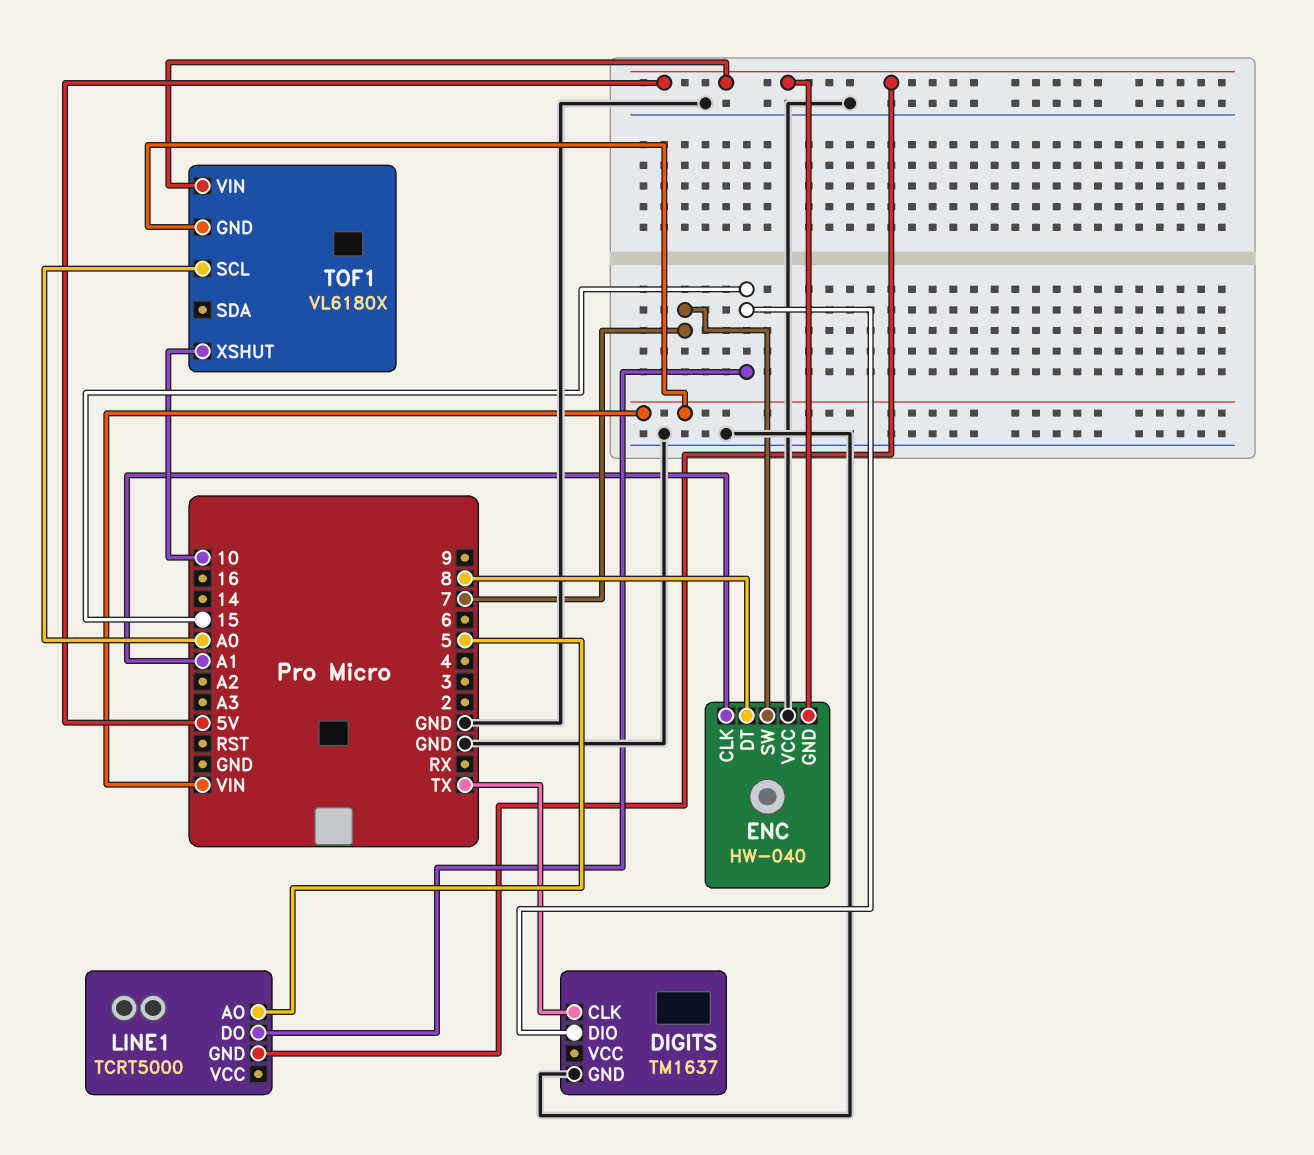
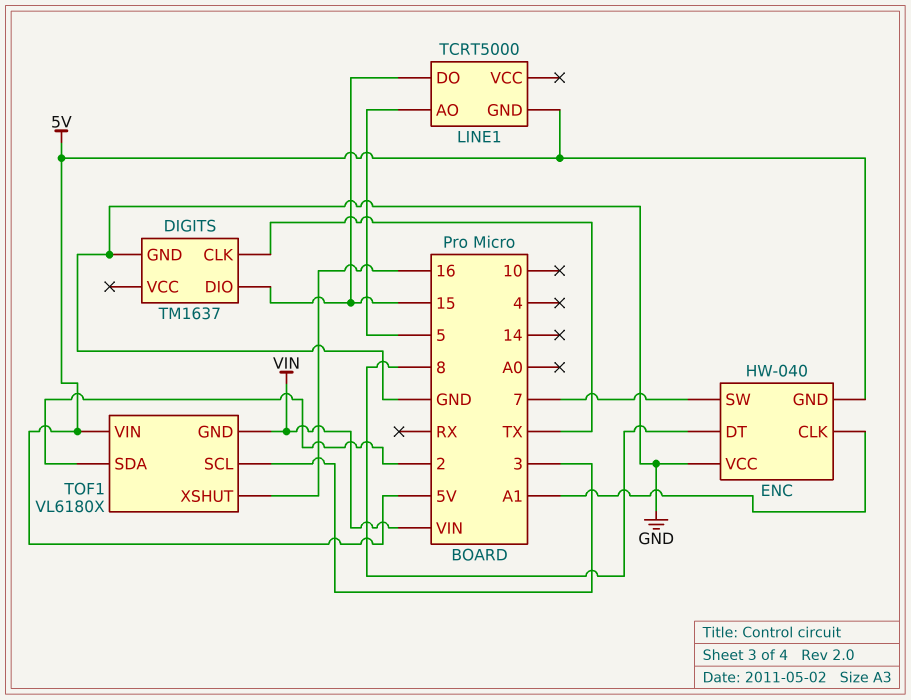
TOF1 pin SCL: A0 -> 3
TOF1 pin SDA: none -> 2
TOF1 pin XSHUT: 10 -> 16

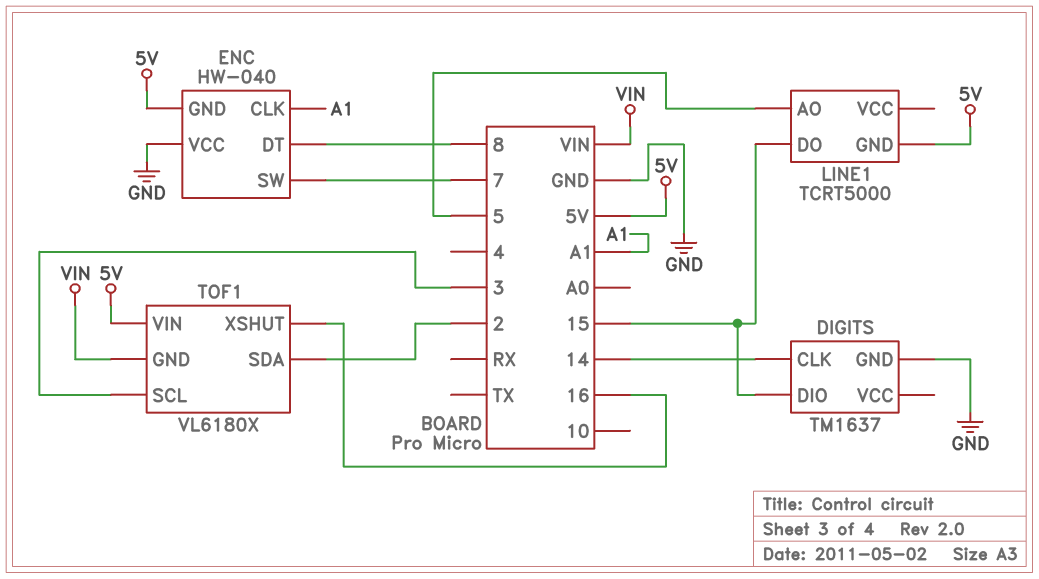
DIGITS pin CLK: TX -> 14

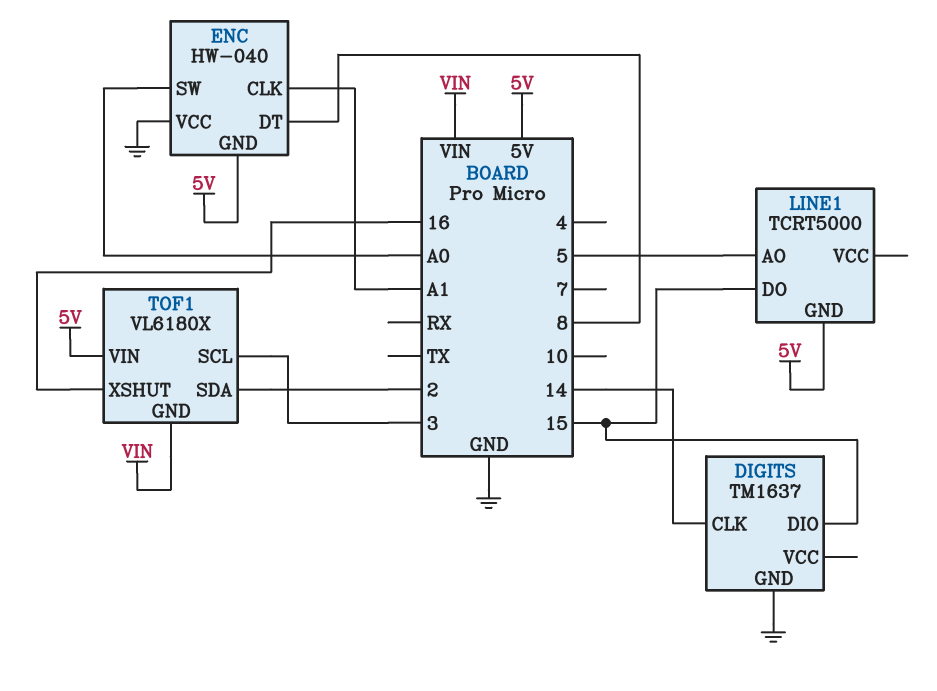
ENC pin SW: 7 -> A0

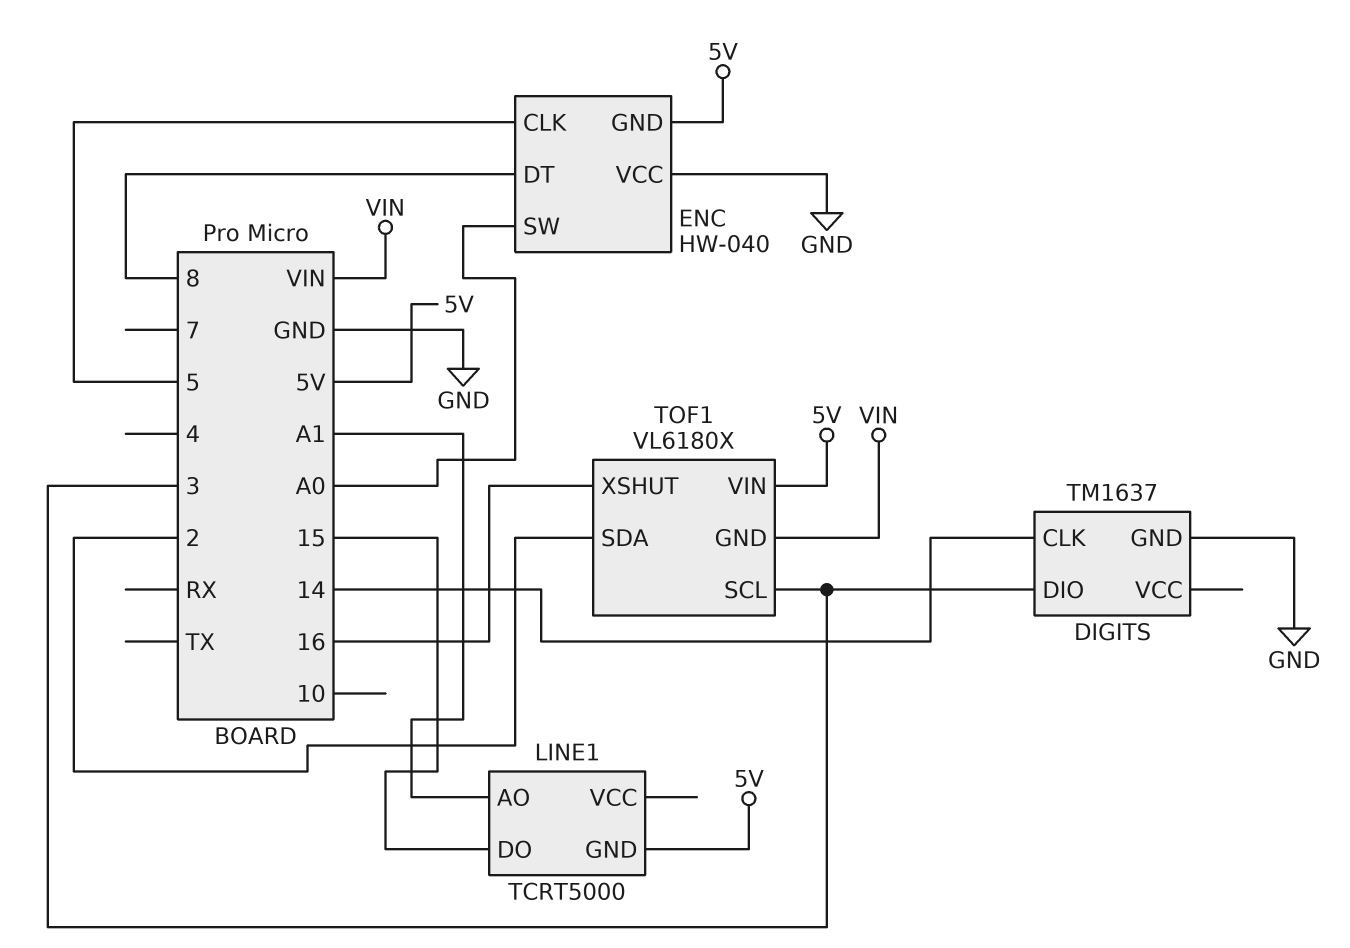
DIGITS pin DIO: 15 -> 3
ENC pin CLK: A1 -> 5
LINE1 pin AO: 5 -> A1

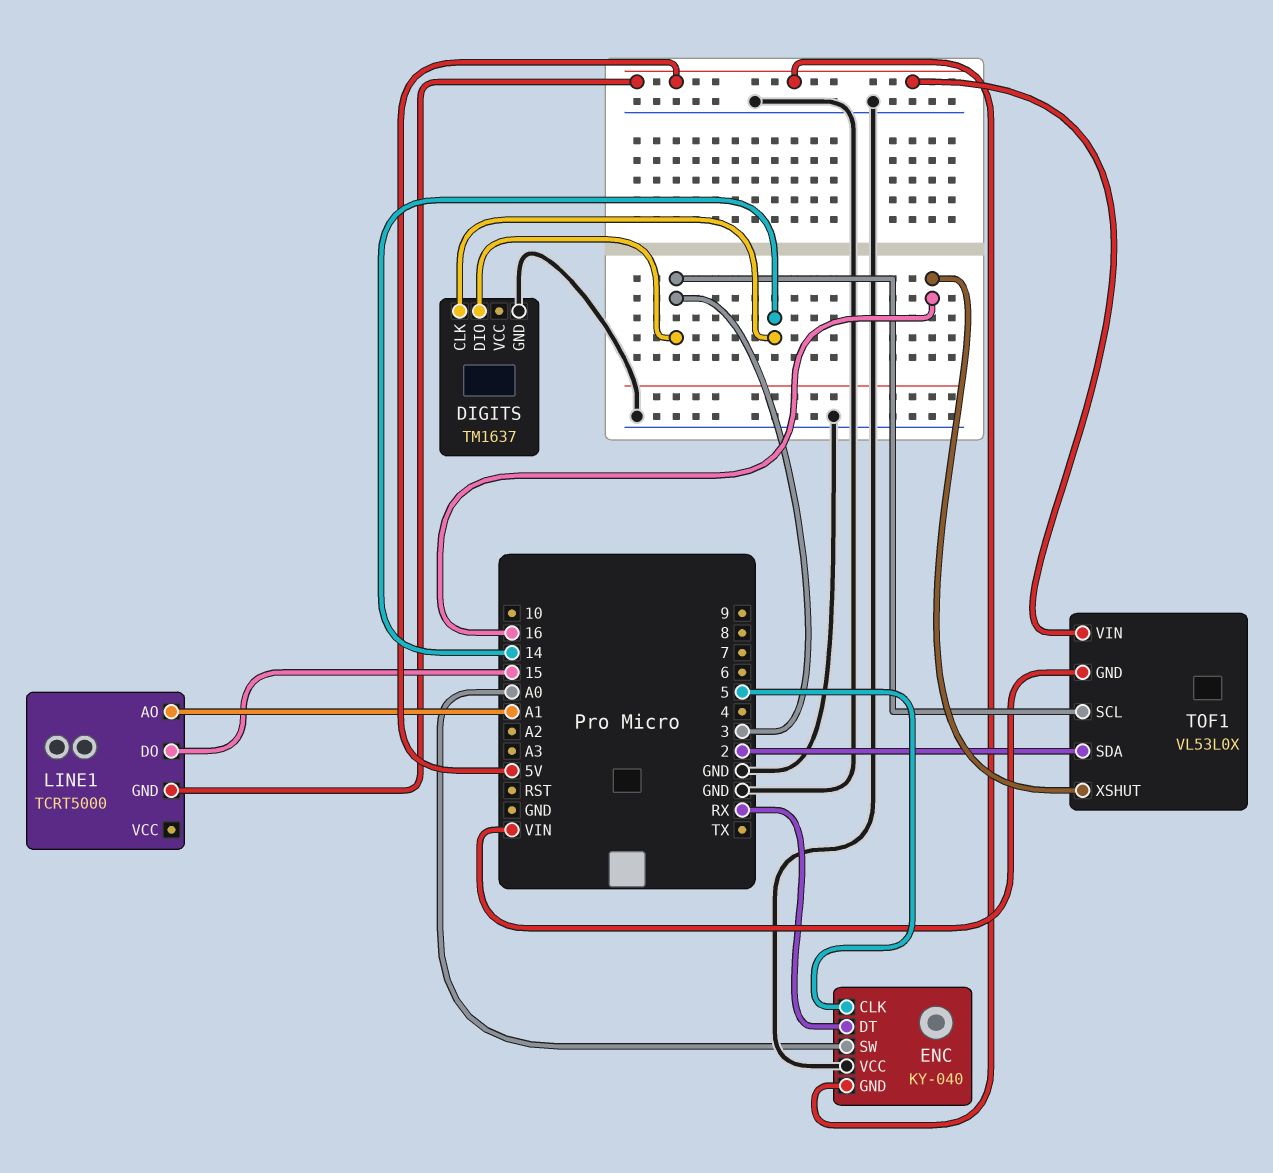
ENC: HW-040 -> KY-040
ENC pin DT: 8 -> RX
TOF1: VL6180X -> VL53L0X

